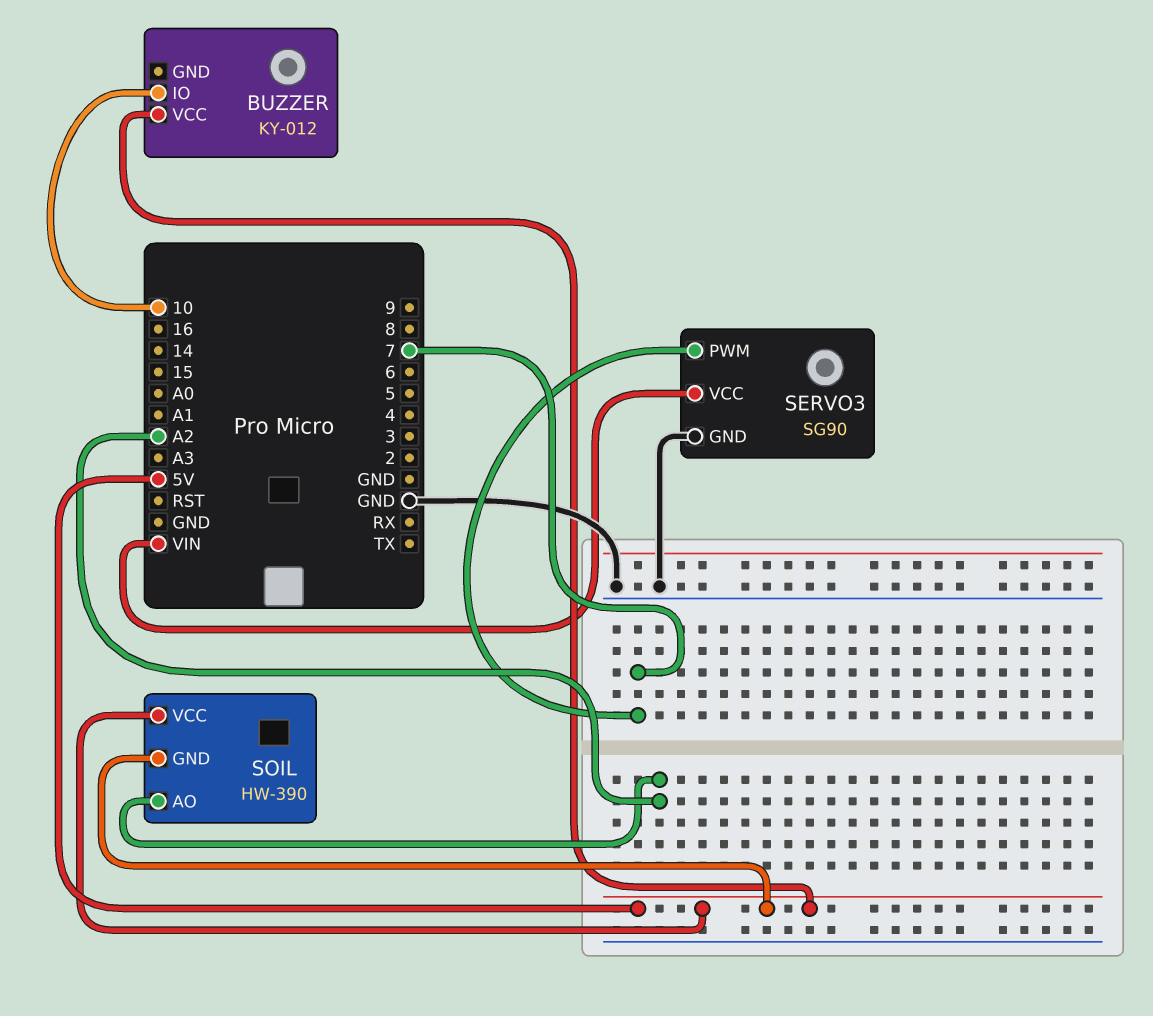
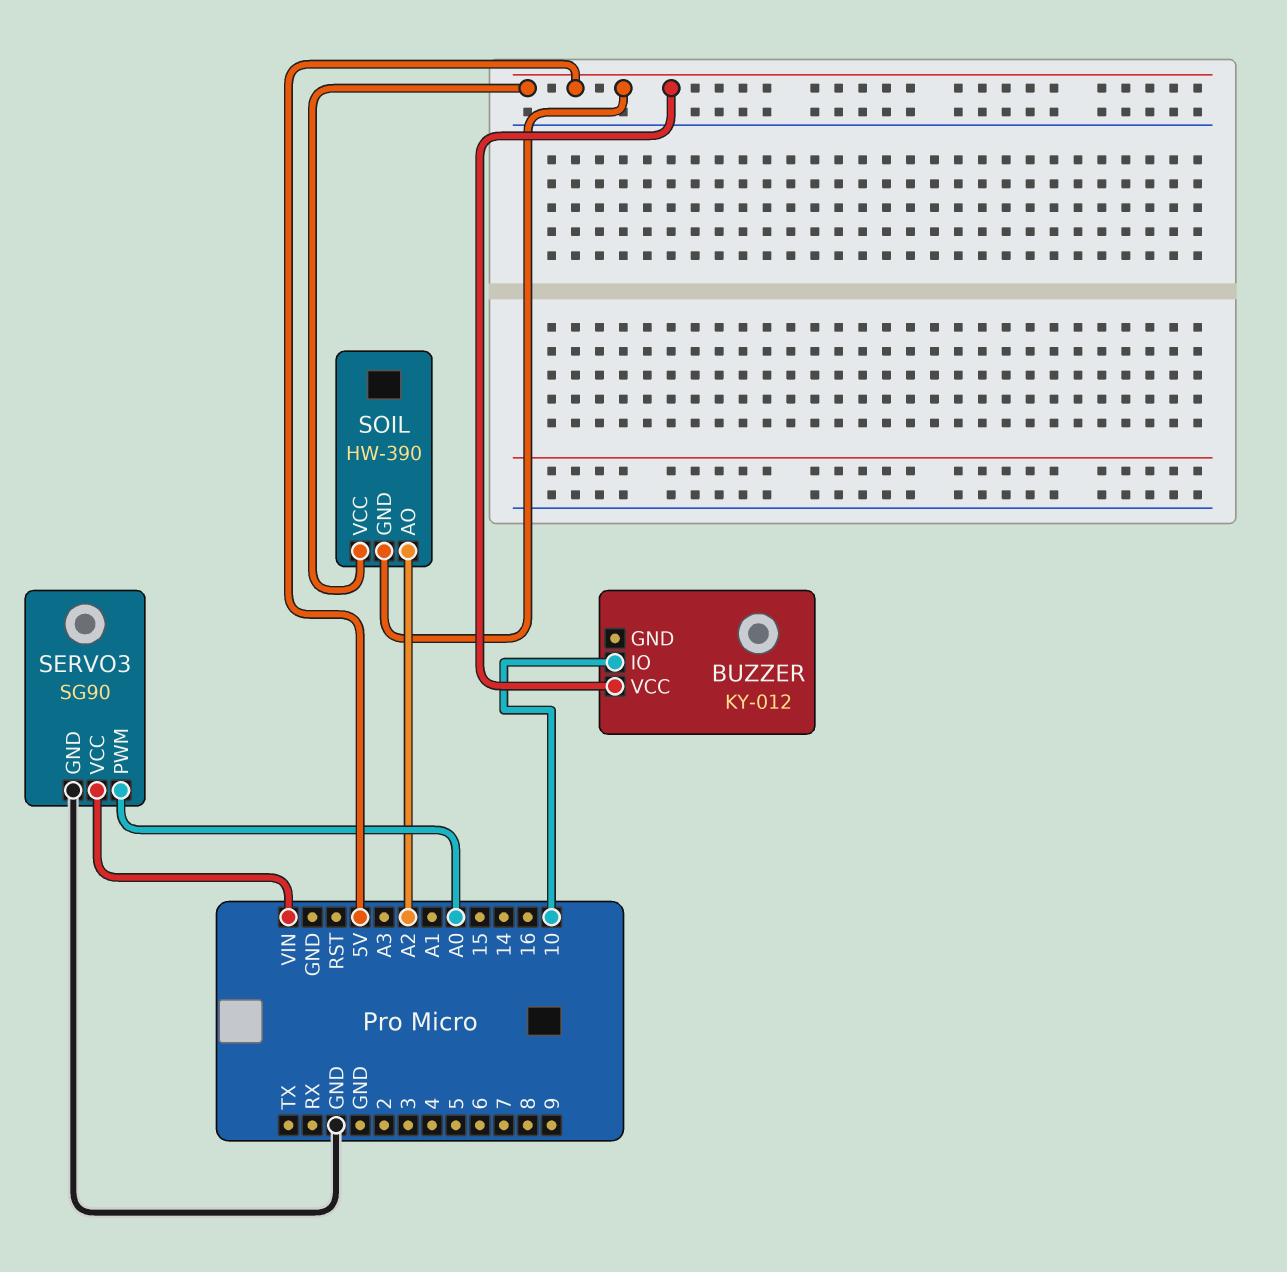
SERVO3 pin PWM: 7 -> A0

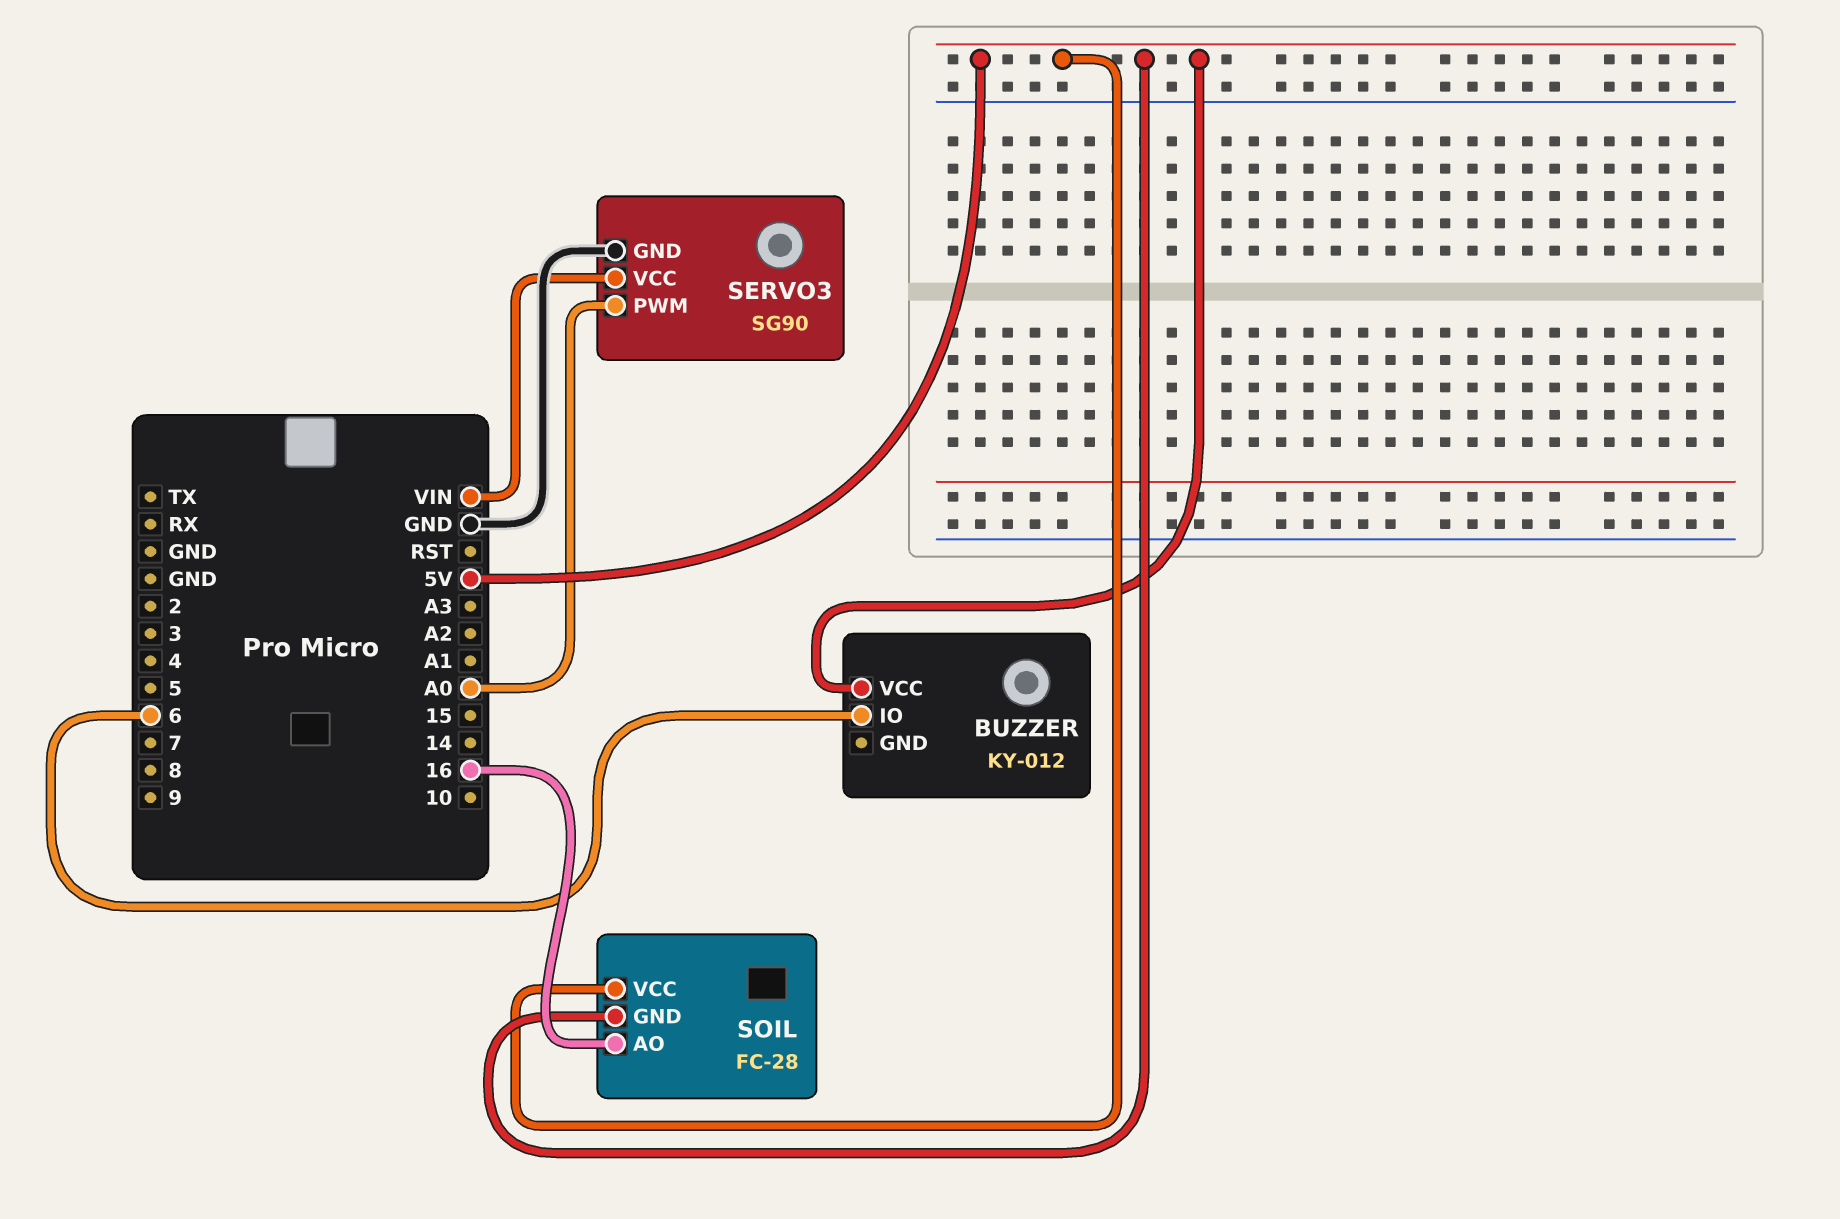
BUZZER pin IO: 10 -> 6
SOIL: HW-390 -> FC-28
SOIL pin AO: A2 -> 16

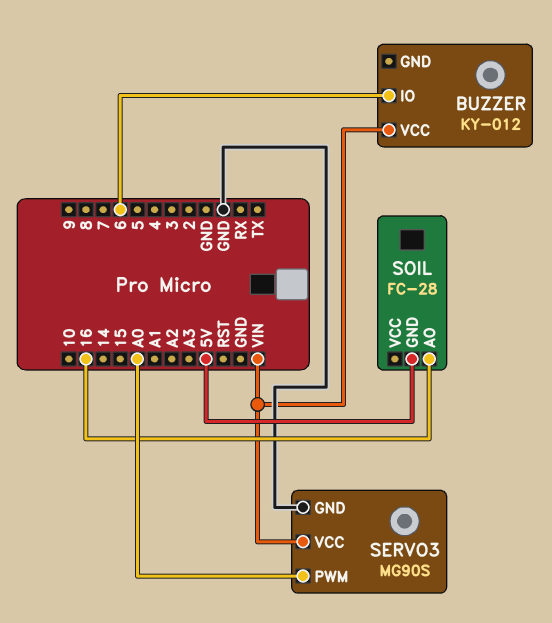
BUZZER pin VCC: 5V -> VIN
SERVO3: SG90 -> MG90S
SOIL pin VCC: 5V -> none

